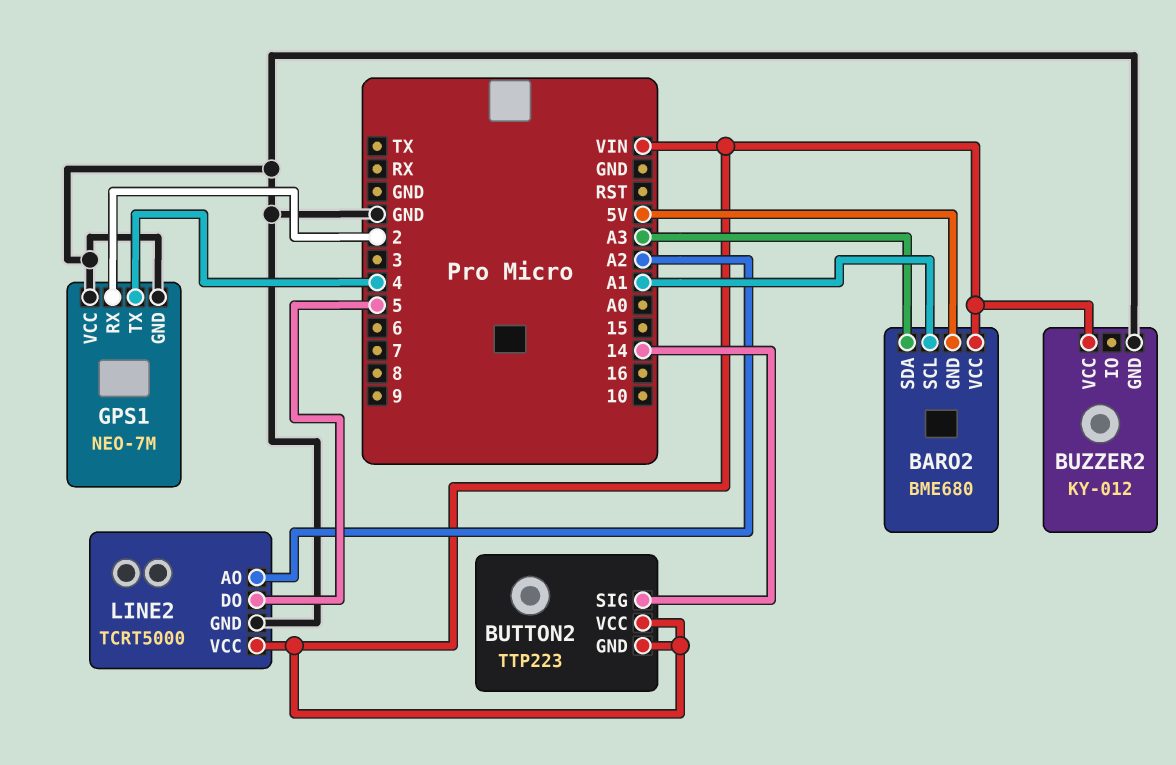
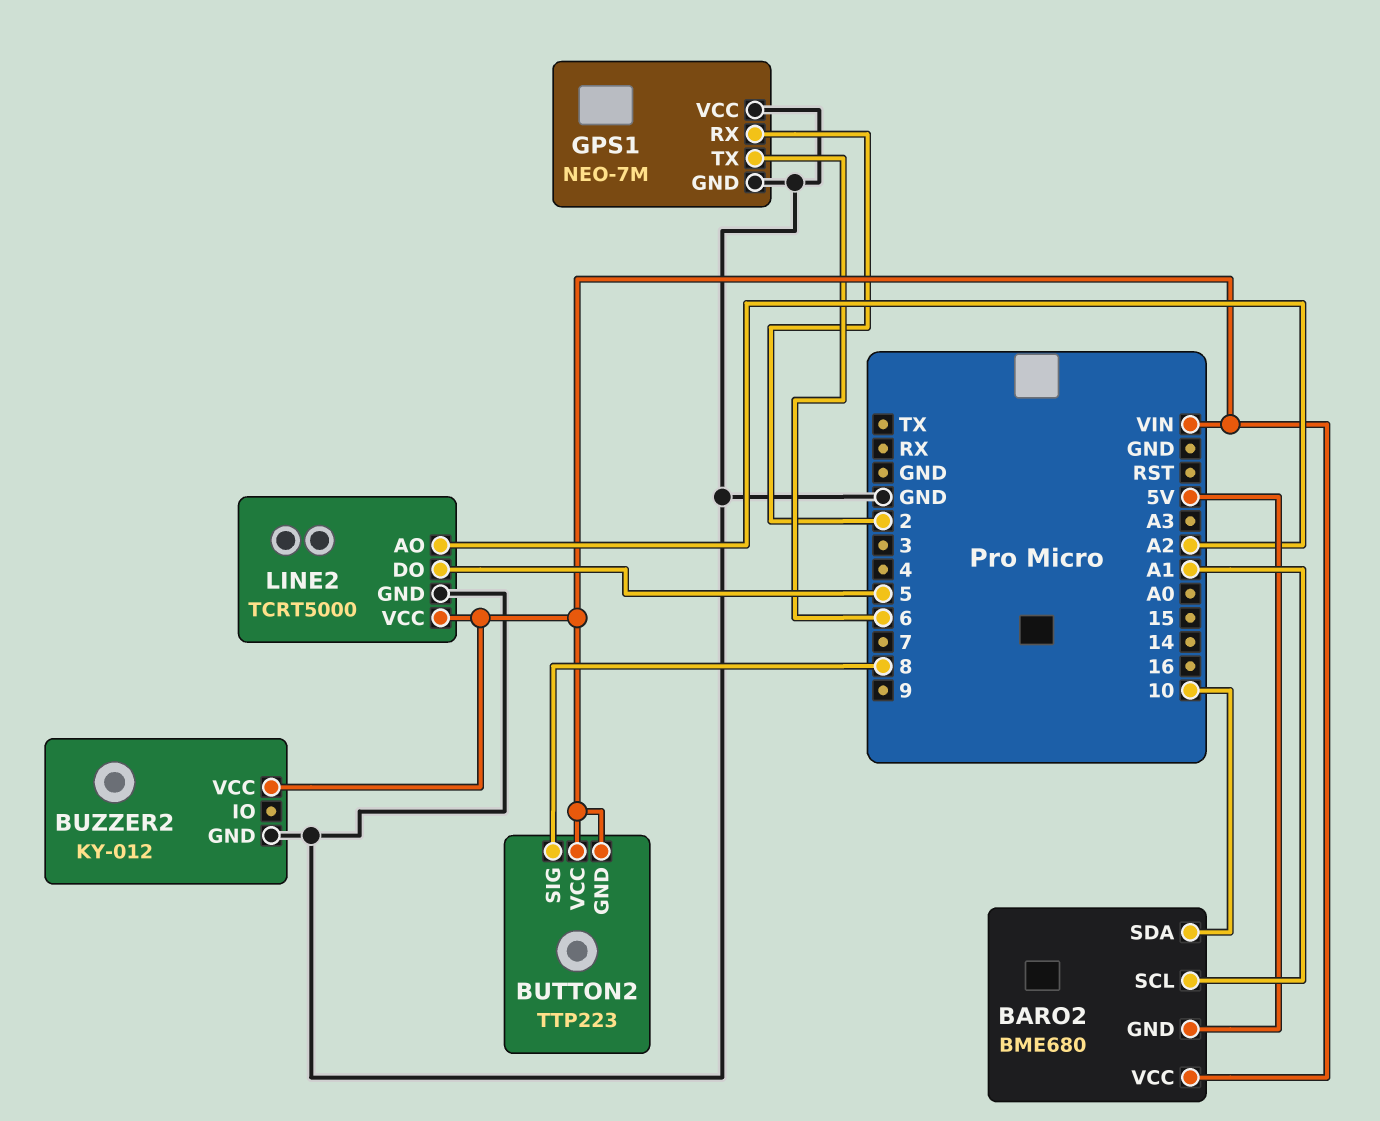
BARO2 pin SDA: A3 -> 10
BUTTON2 pin SIG: 14 -> 8
GPS1 pin TX: 4 -> 6

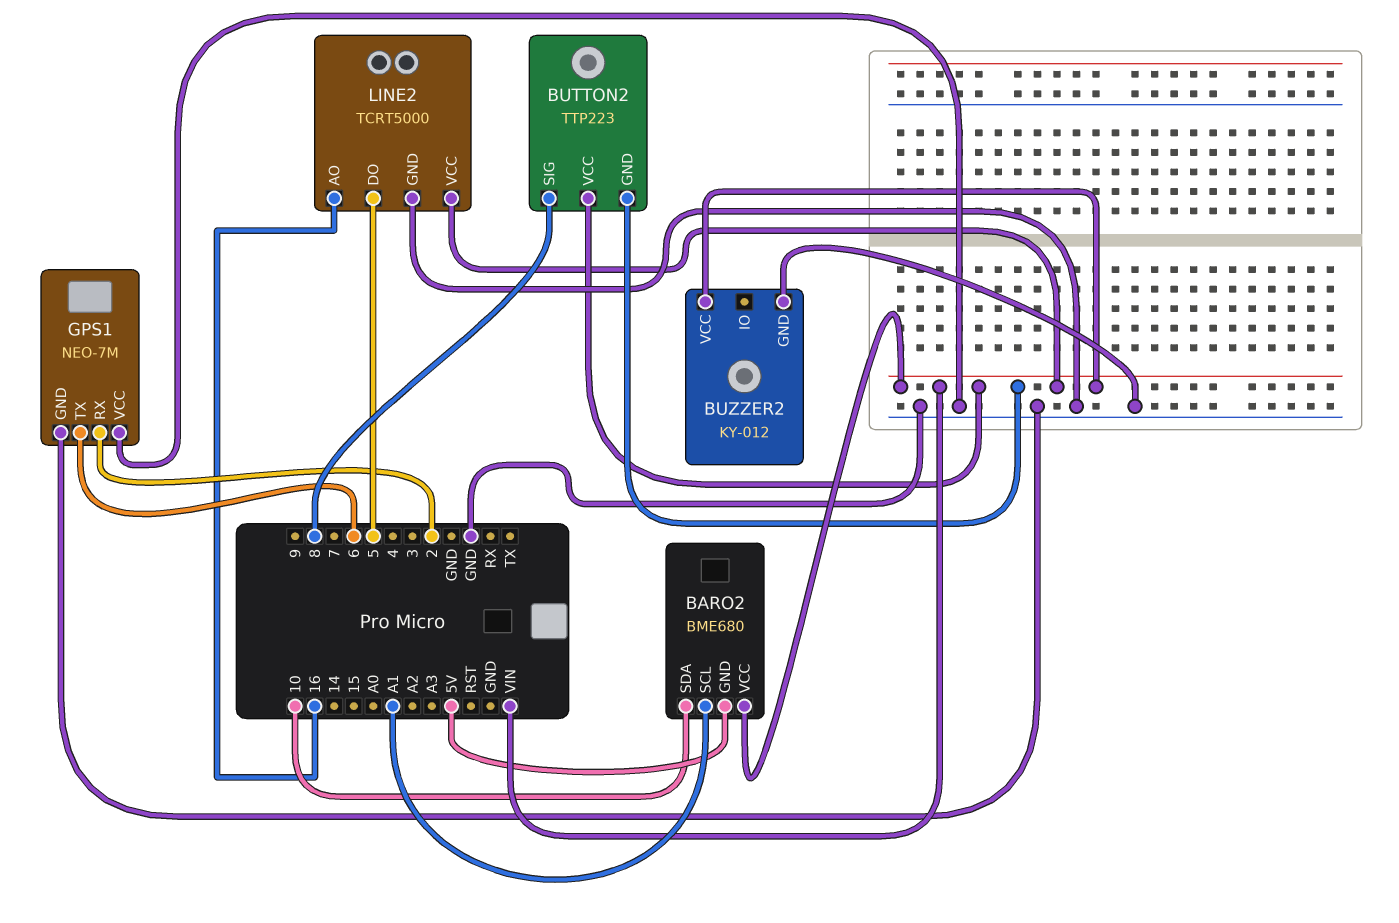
LINE2 pin AO: A2 -> 16

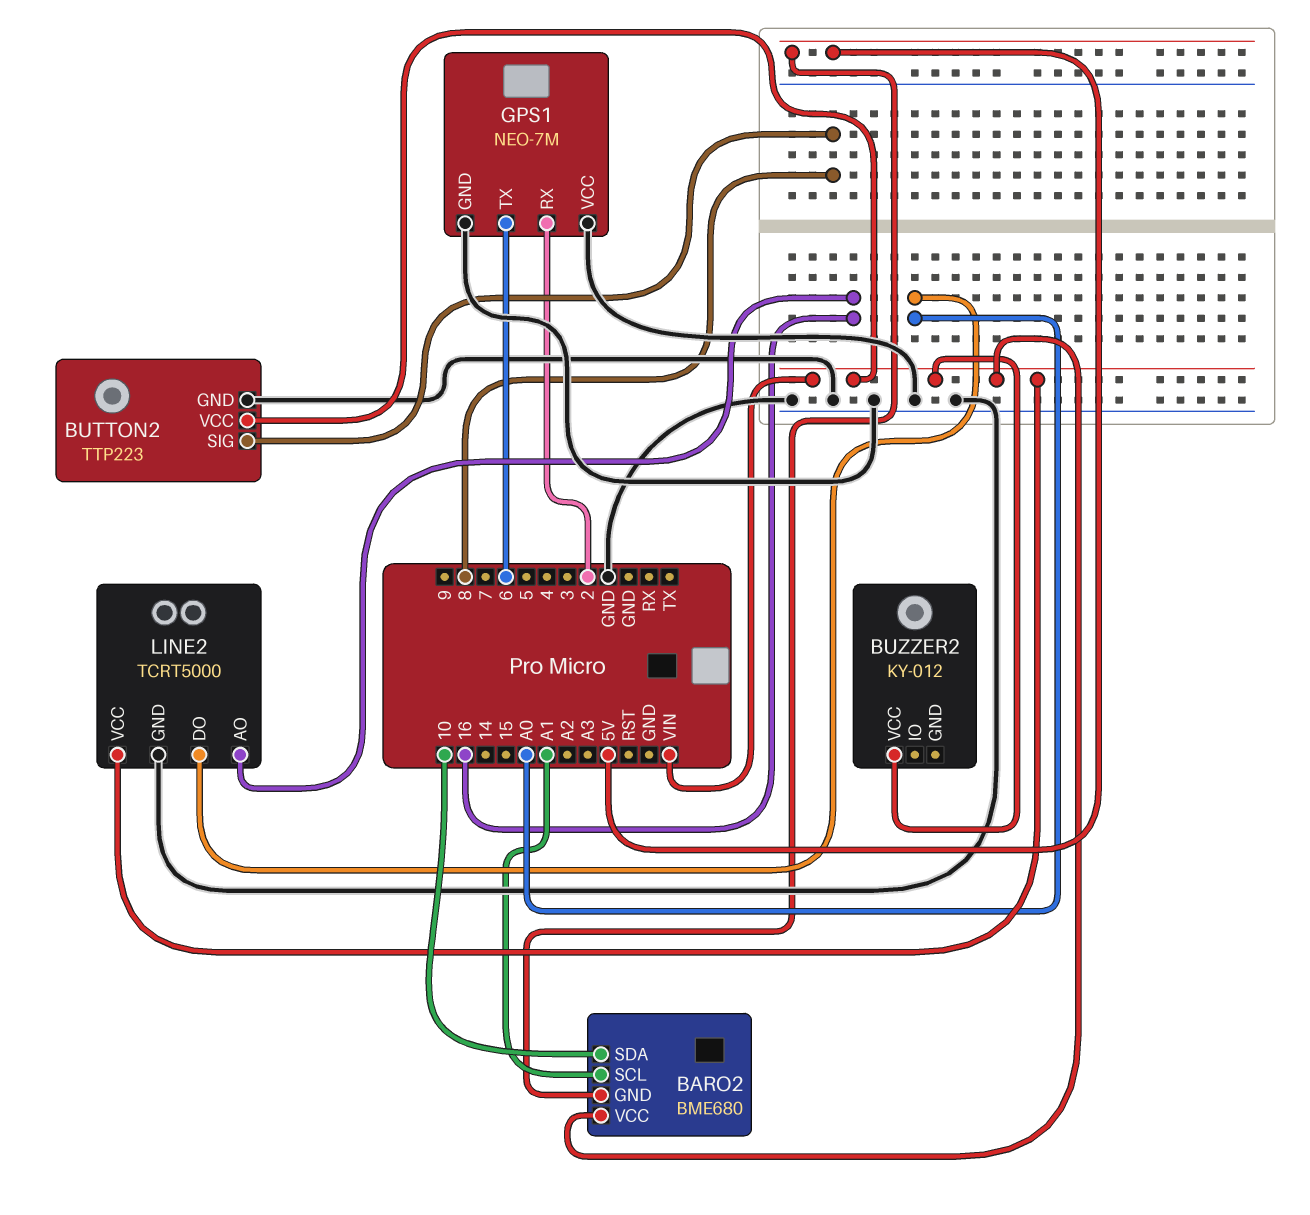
BUTTON2 pin GND: VIN -> GND
BUZZER2 pin GND: GND -> none
LINE2 pin DO: 5 -> A0

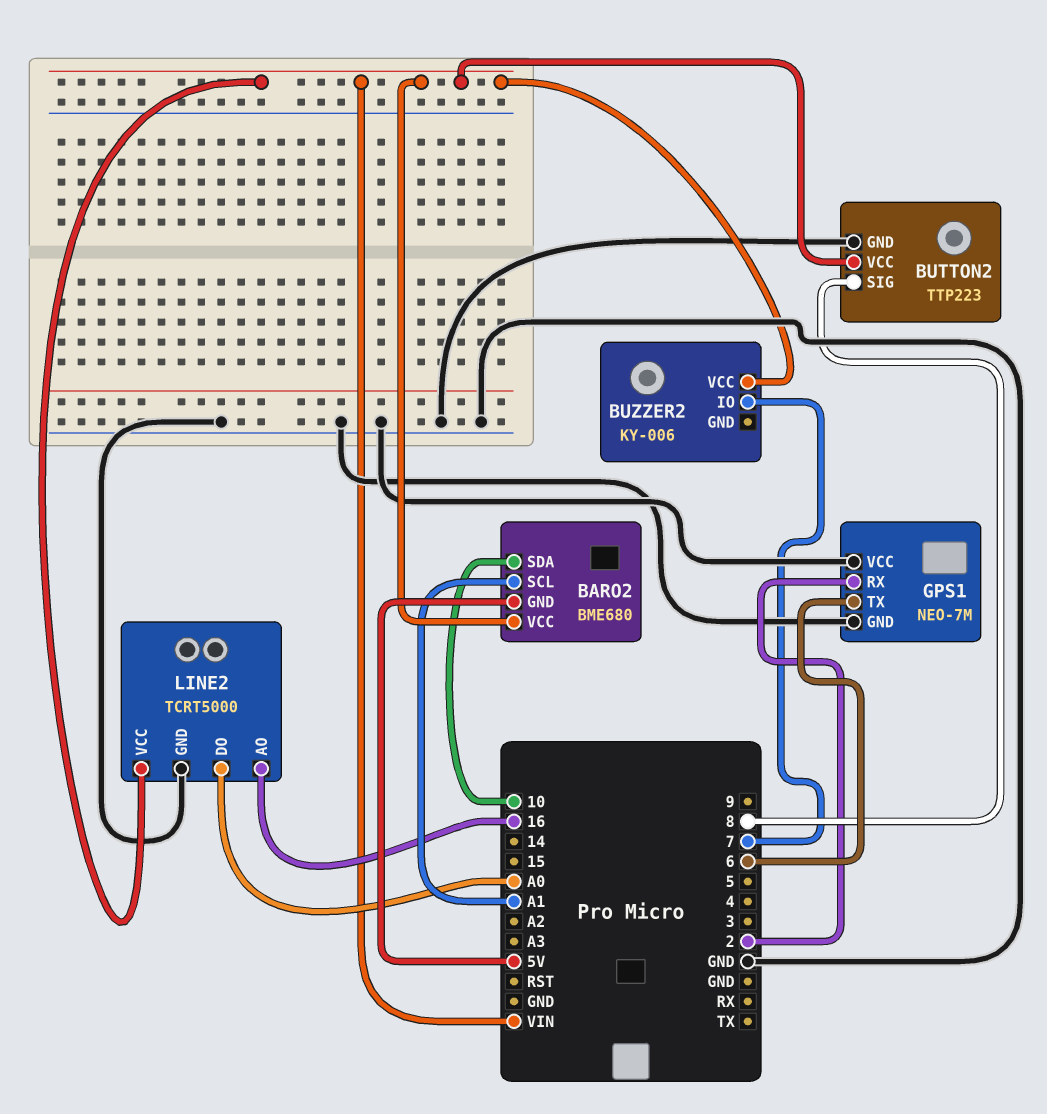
BUZZER2: KY-012 -> KY-006
BUZZER2 pin IO: none -> 7

